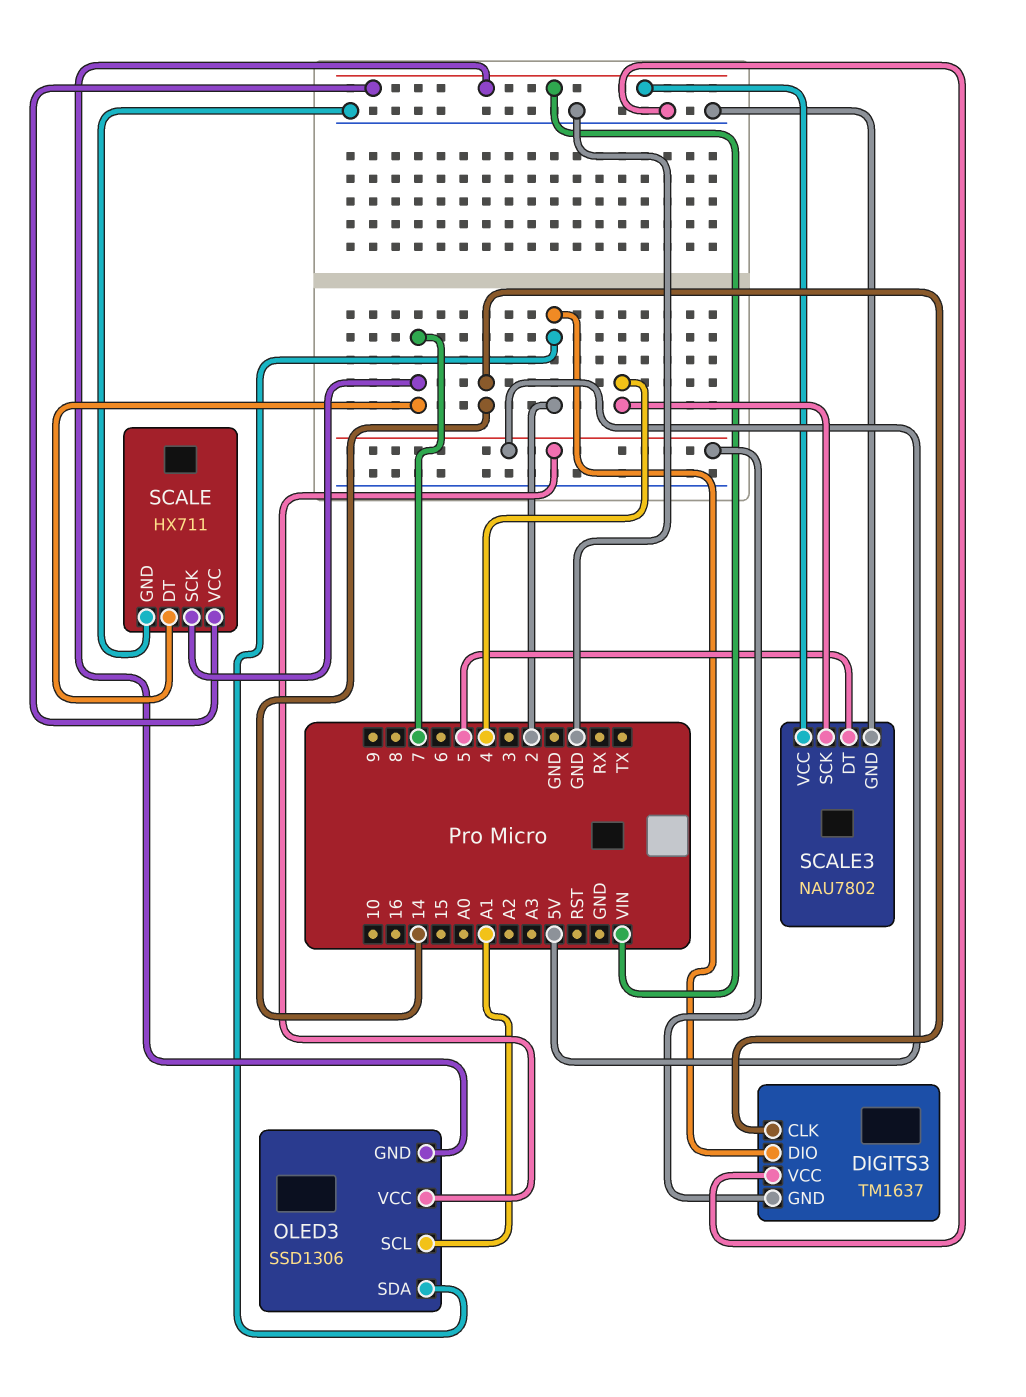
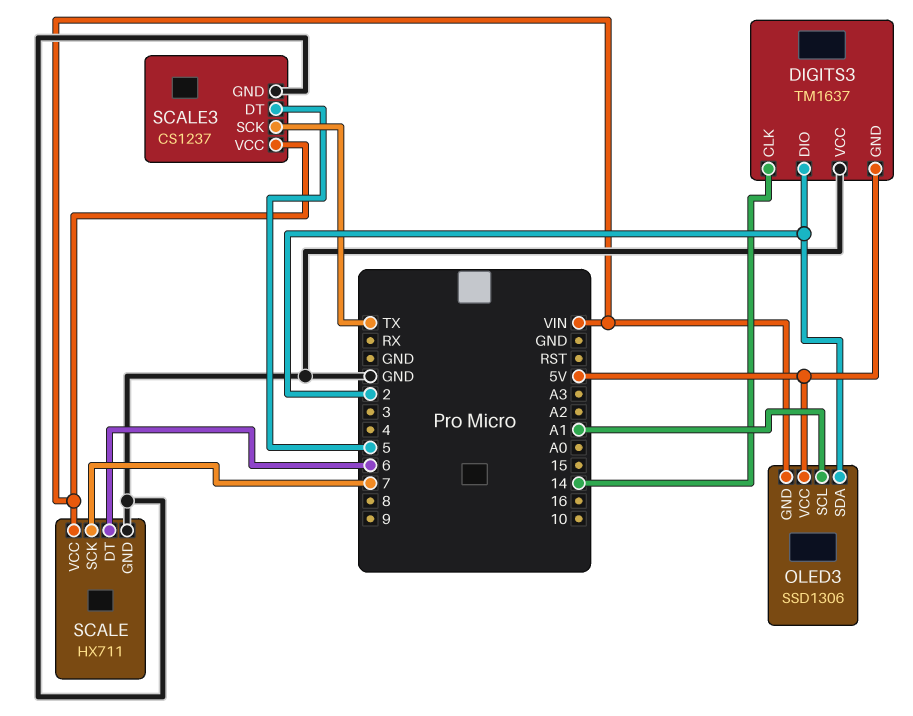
SCALE pin DT: 7 -> 6
SCALE3: NAU7802 -> CS1237
SCALE3 pin SCK: 4 -> TX

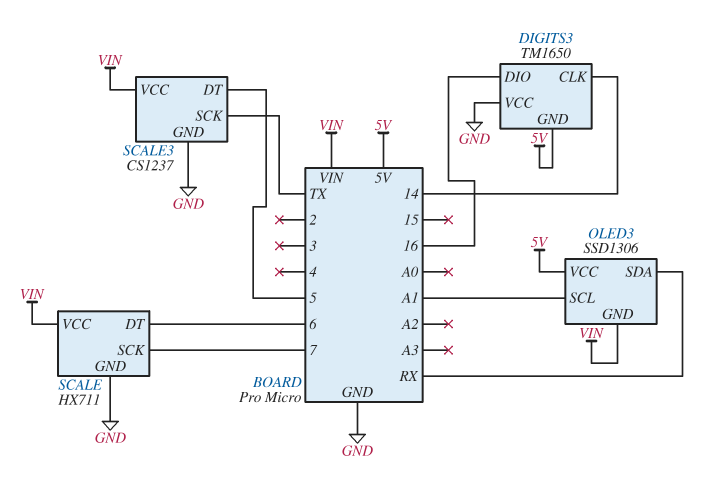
DIGITS3: TM1637 -> TM1650
DIGITS3 pin DIO: 2 -> 16
OLED3 pin SDA: 2 -> RX

